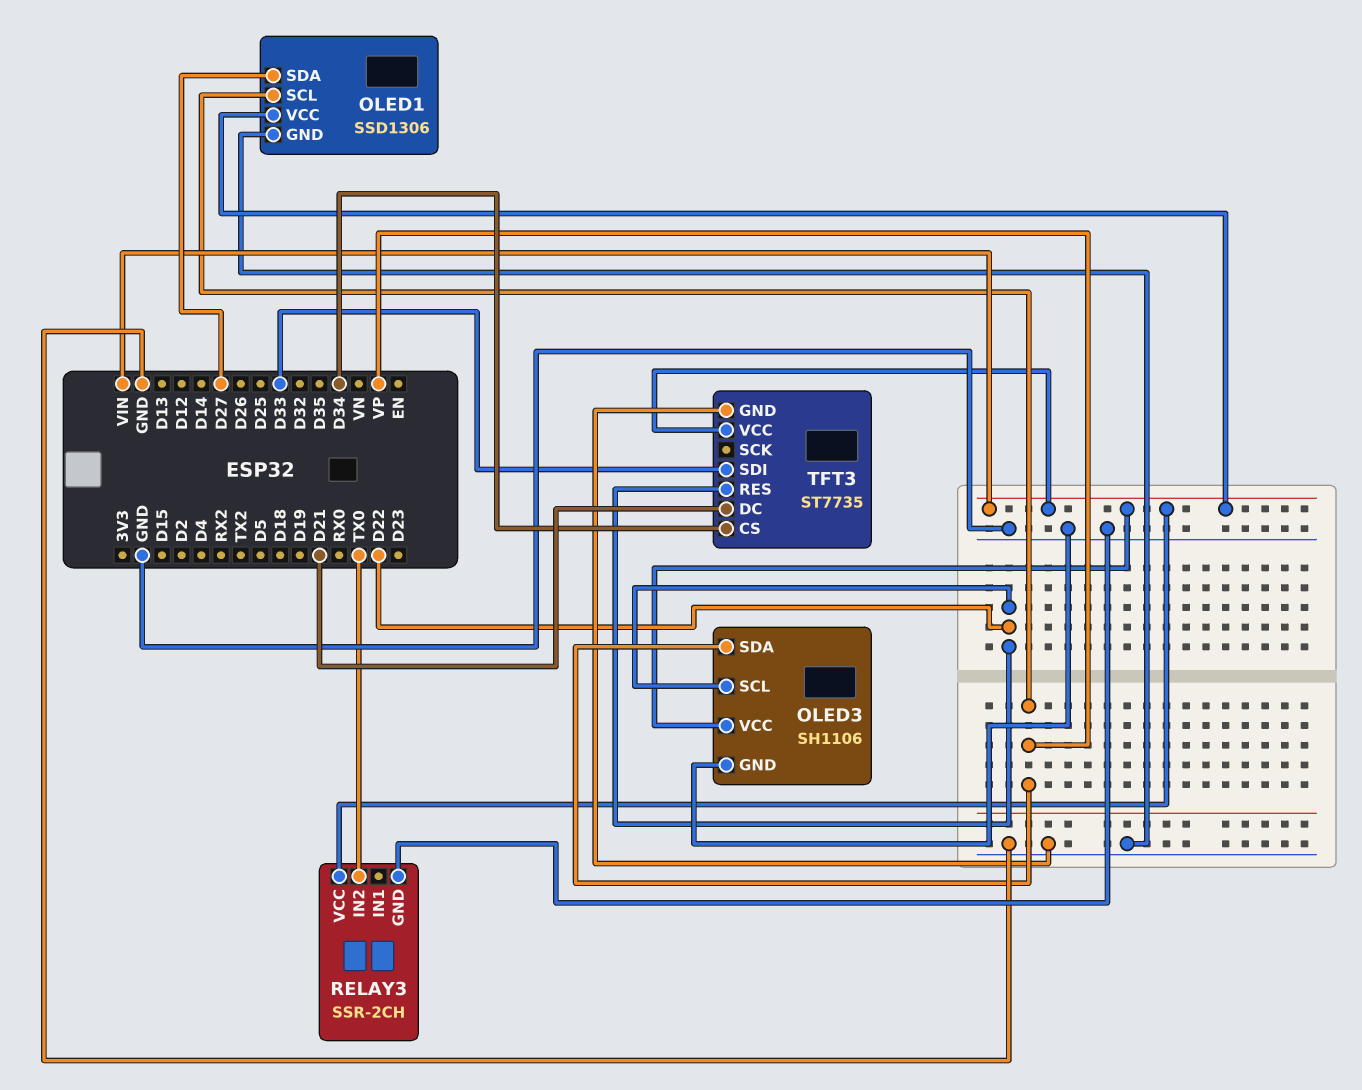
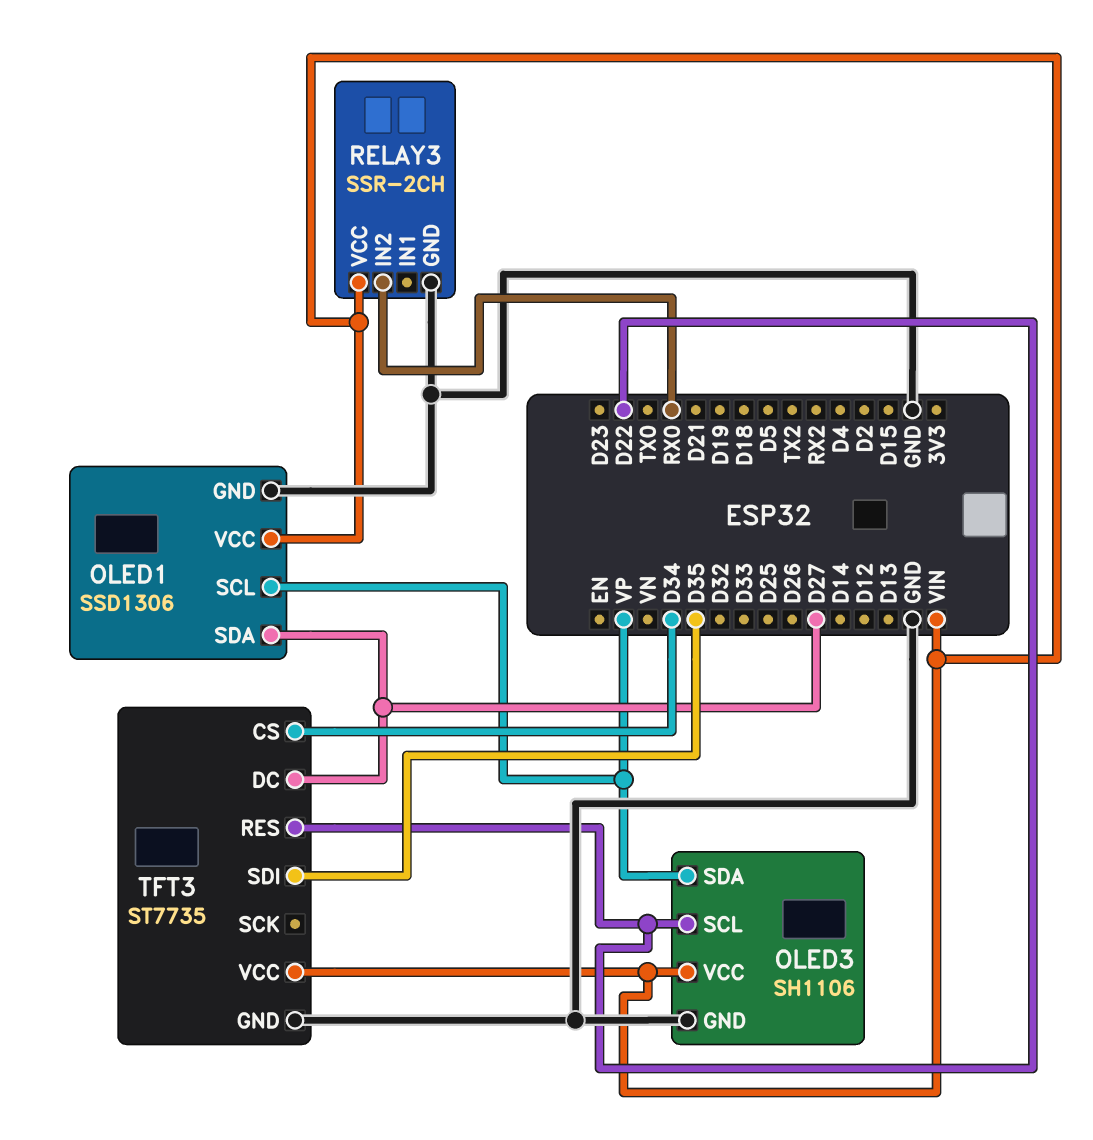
RELAY3 pin IN2: TX0 -> RX0
TFT3 pin DC: D21 -> D27
TFT3 pin SDI: D33 -> D35

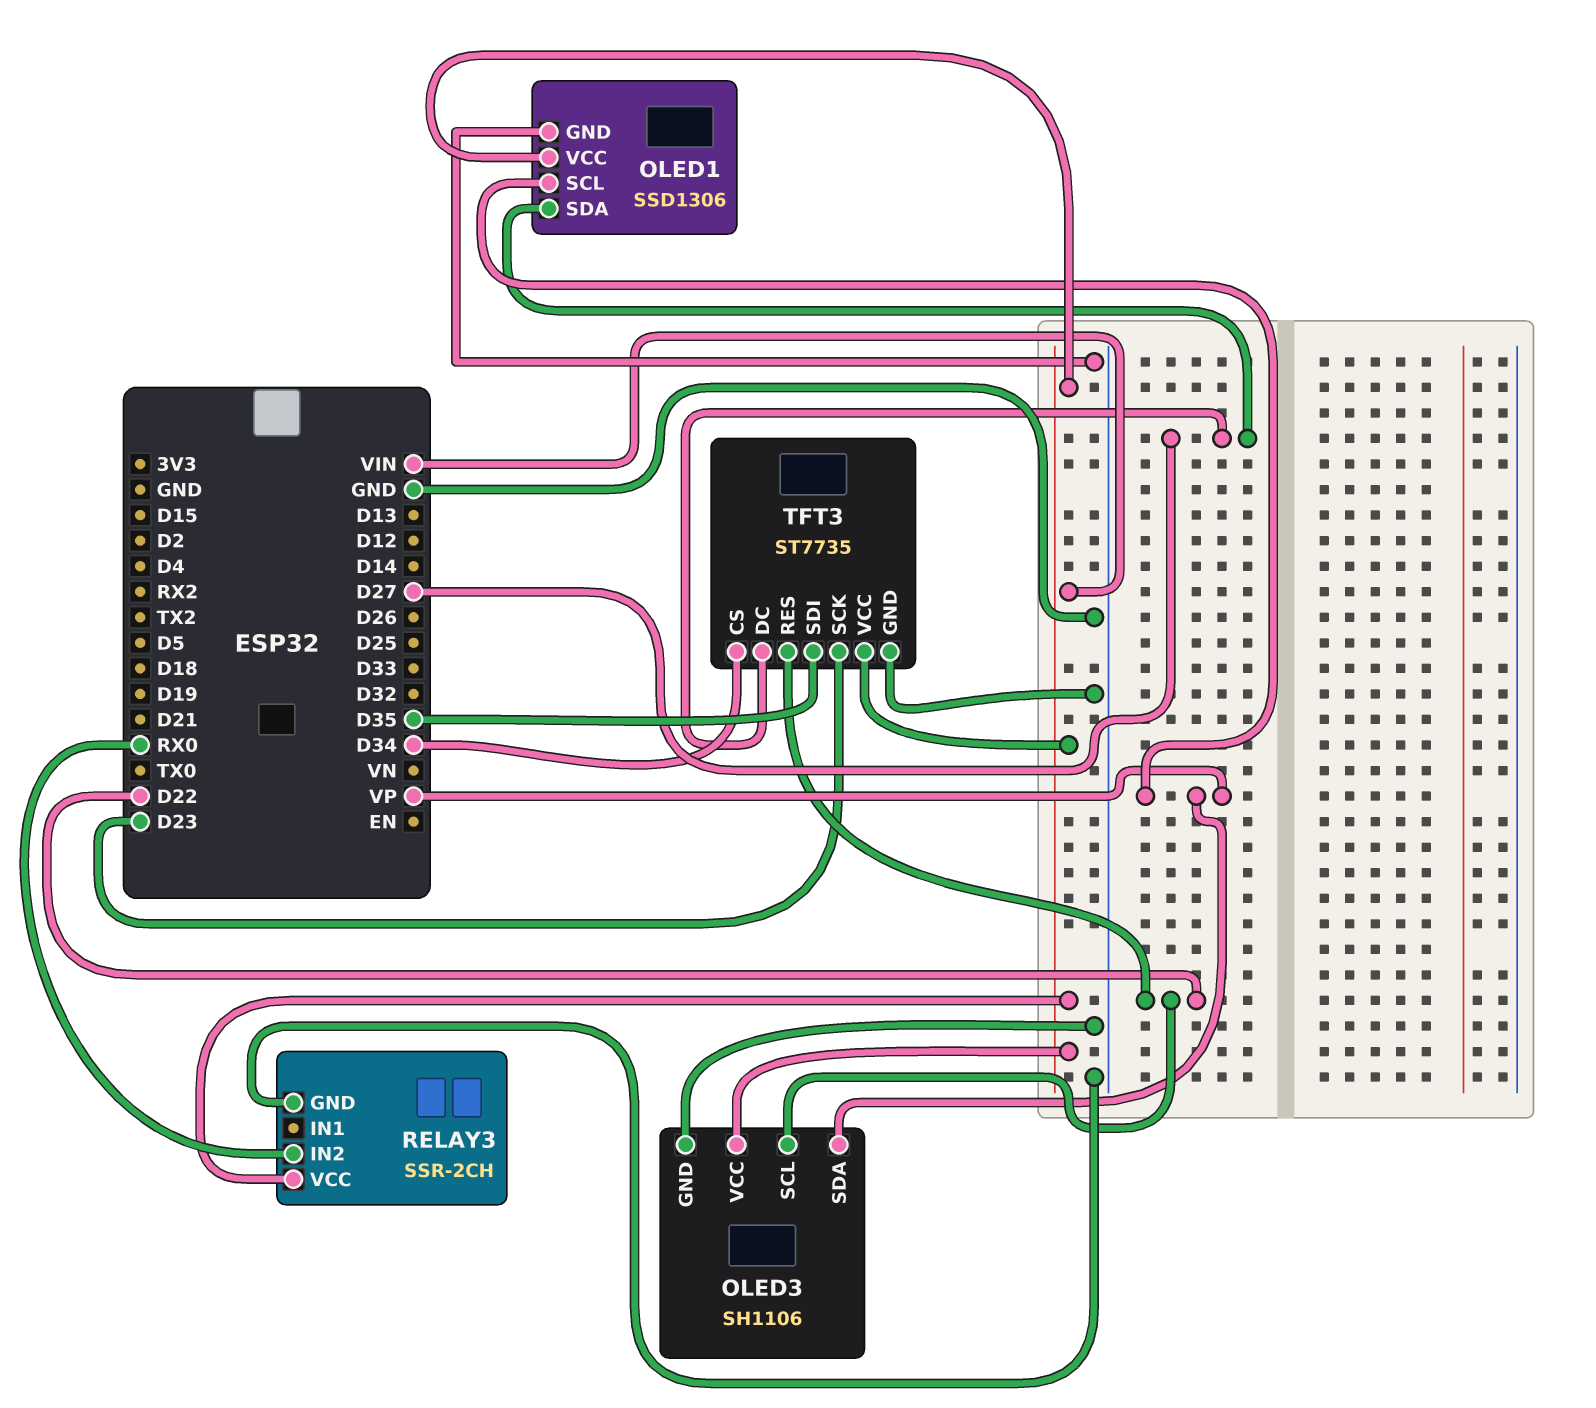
TFT3 pin SCK: none -> D23

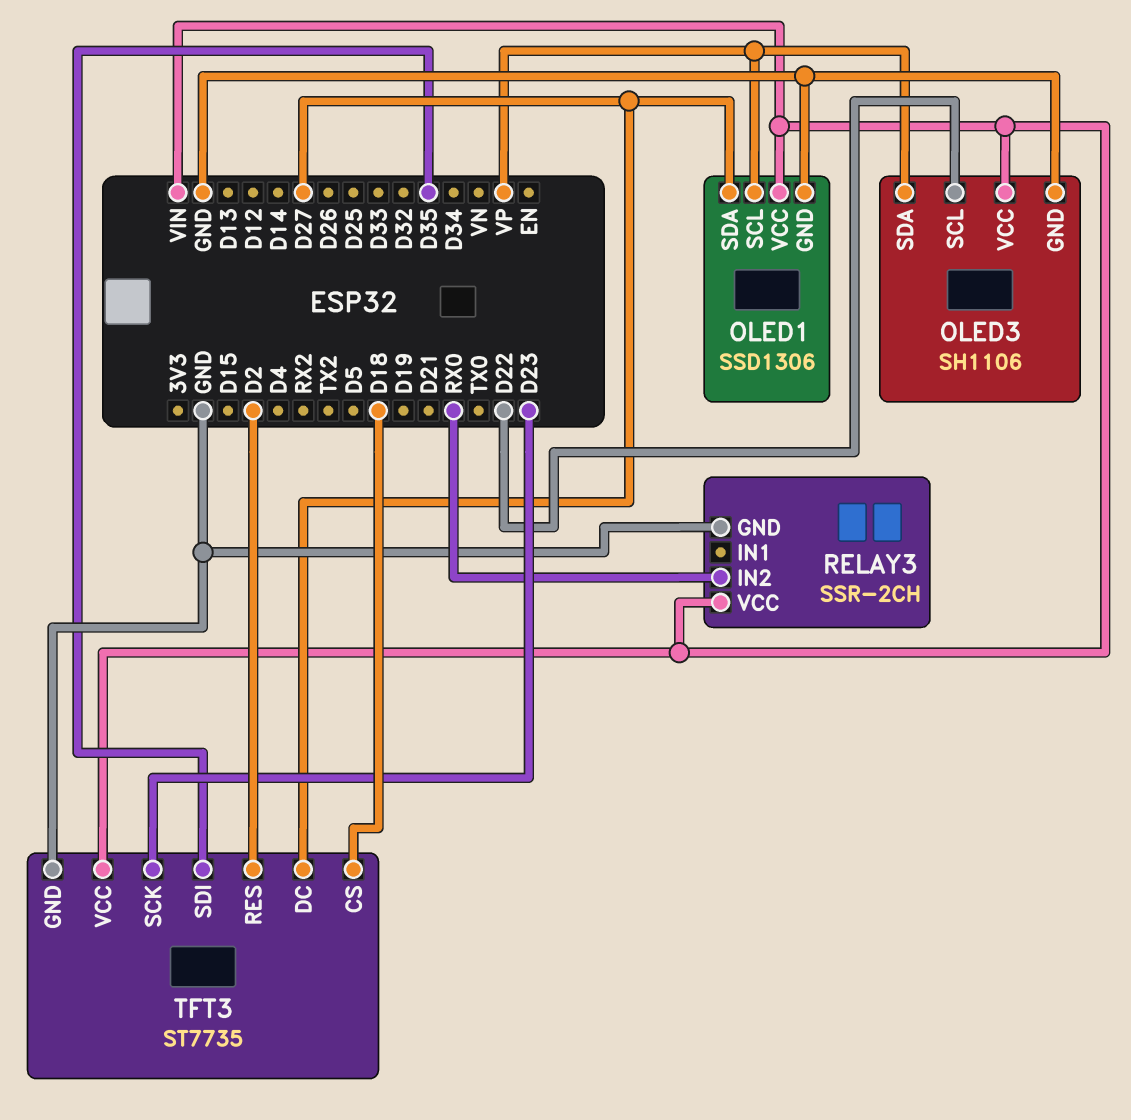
TFT3 pin CS: D34 -> D18
TFT3 pin RES: D22 -> D2

